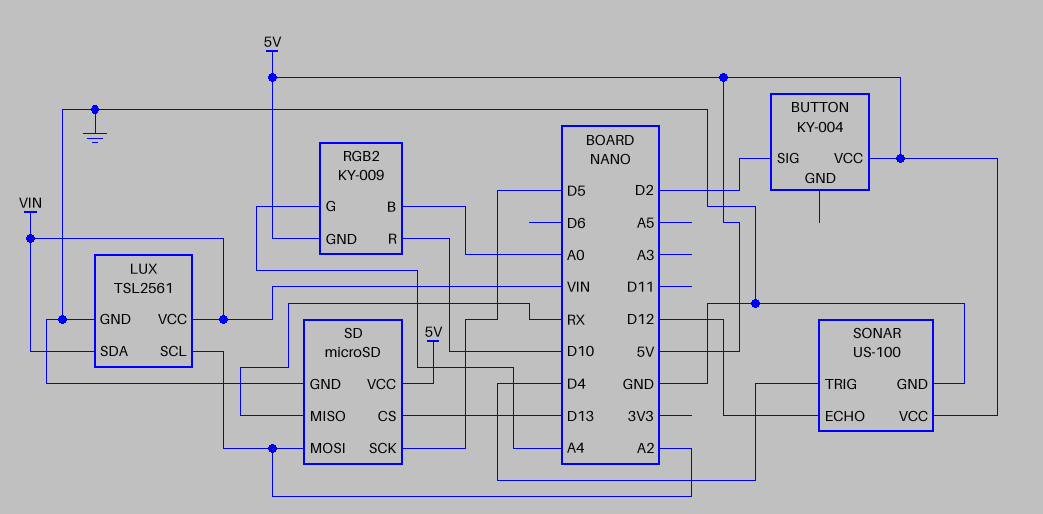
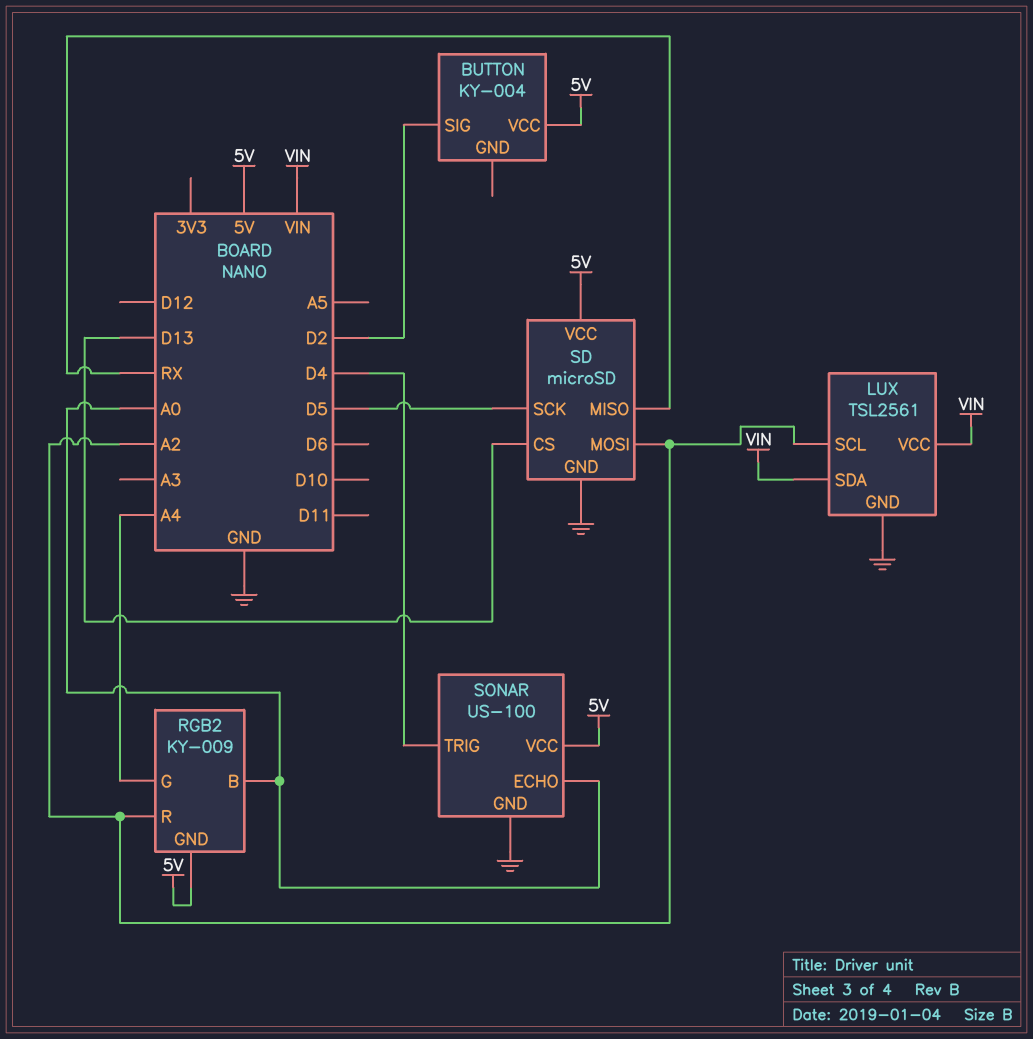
RGB2 pin R: D10 -> A2
SONAR pin ECHO: D12 -> A0

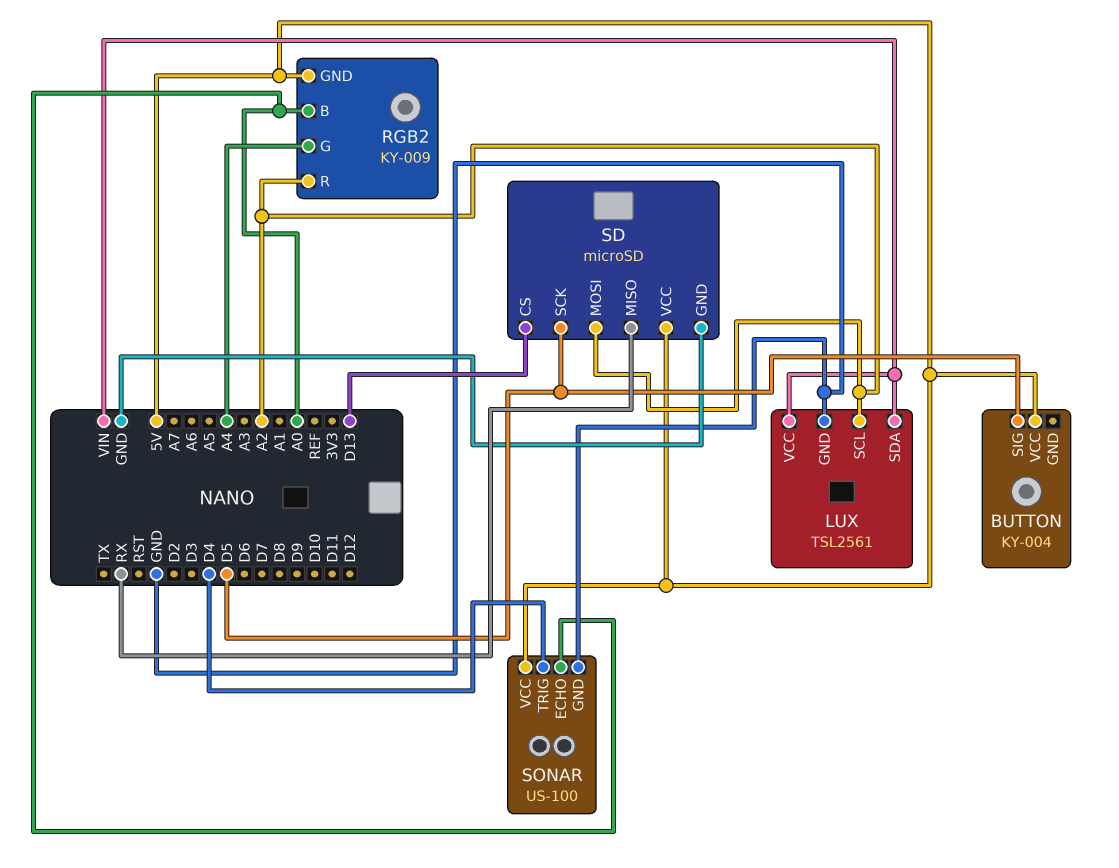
BUTTON pin SIG: D2 -> D5

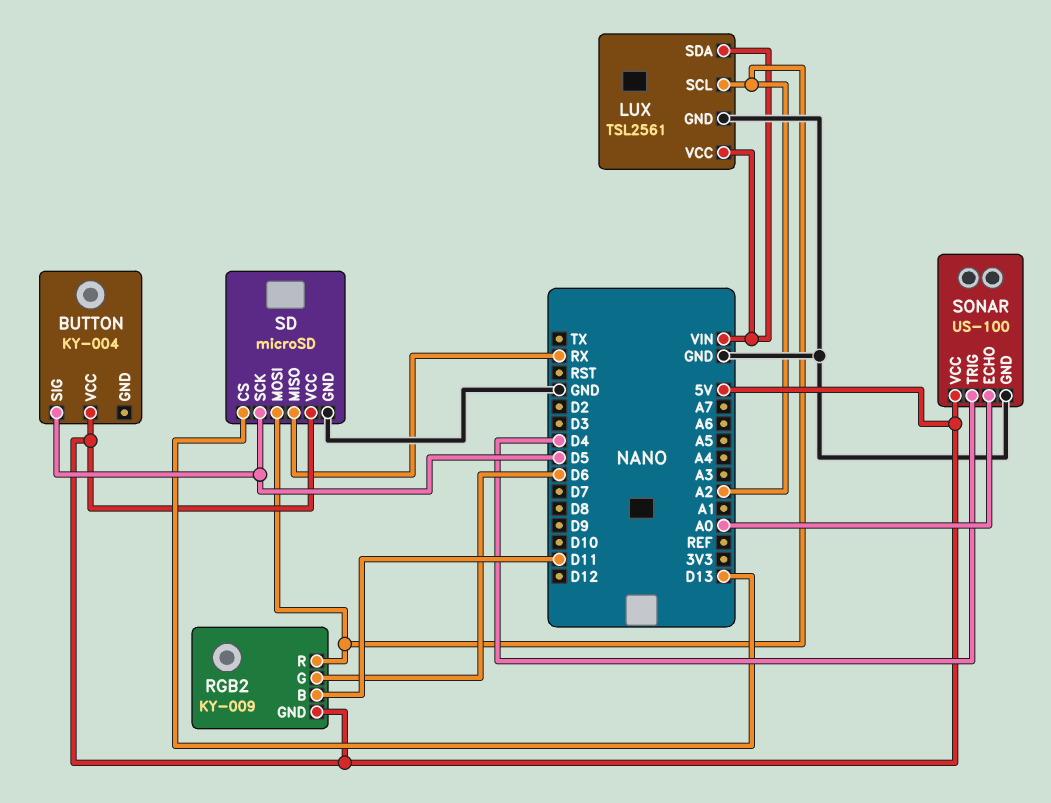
RGB2 pin B: A0 -> D11
RGB2 pin G: A4 -> D6

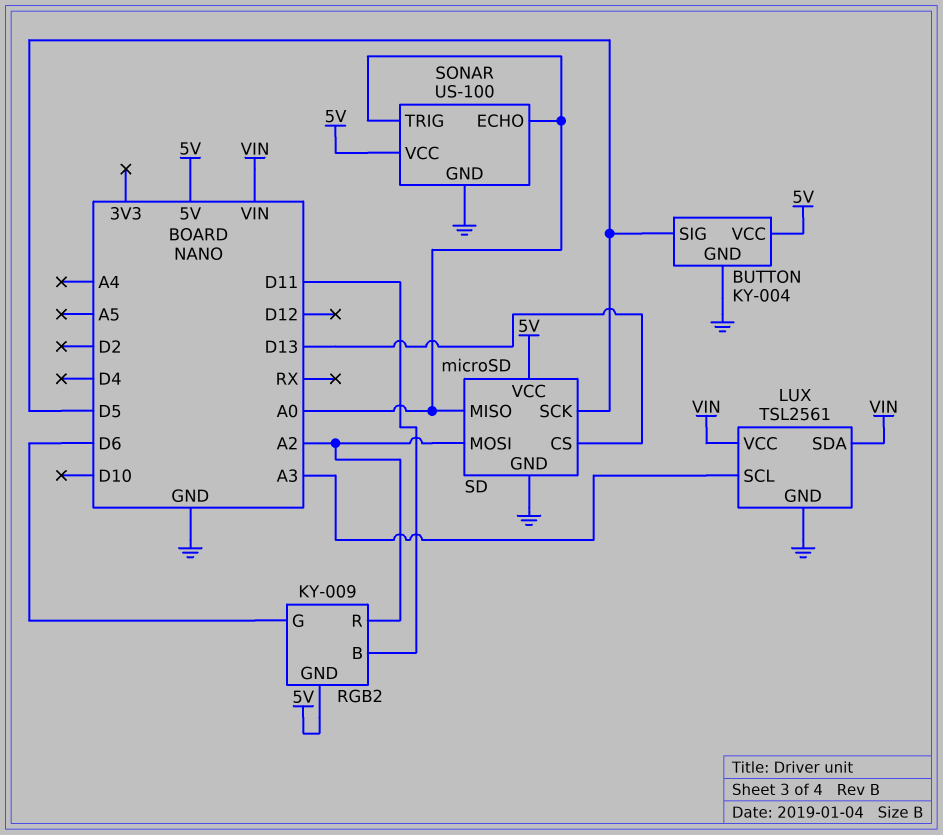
BUTTON pin GND: none -> GND
LUX pin SCL: A2 -> A3
SD pin MISO: RX -> A0
SONAR pin TRIG: D4 -> A0

